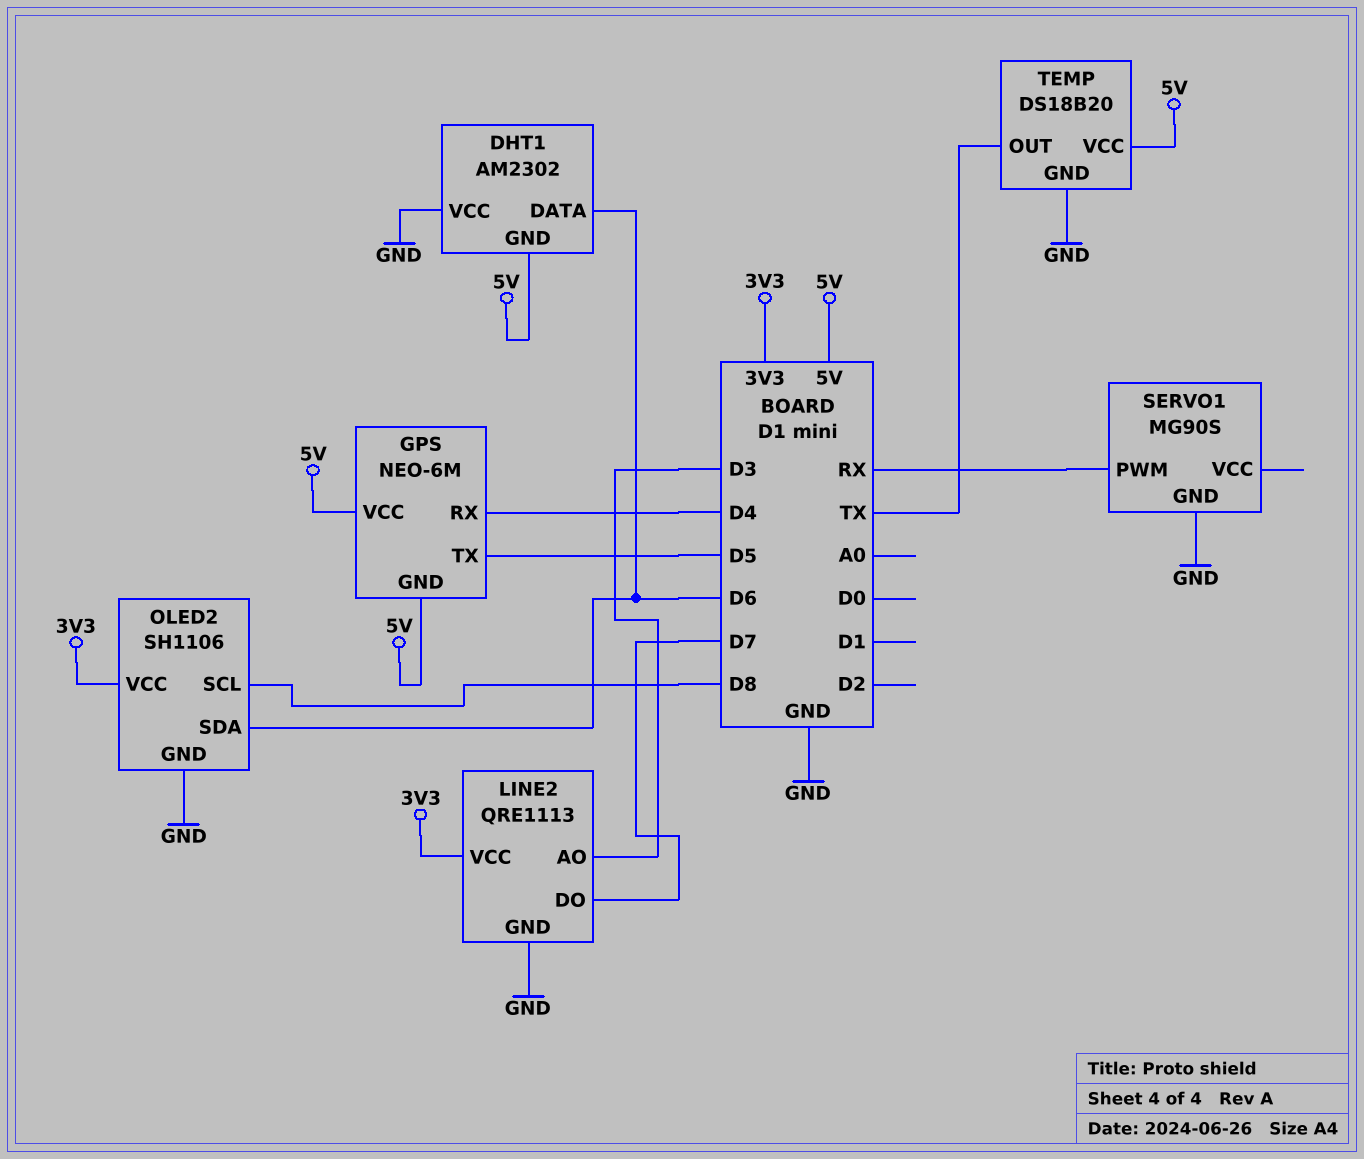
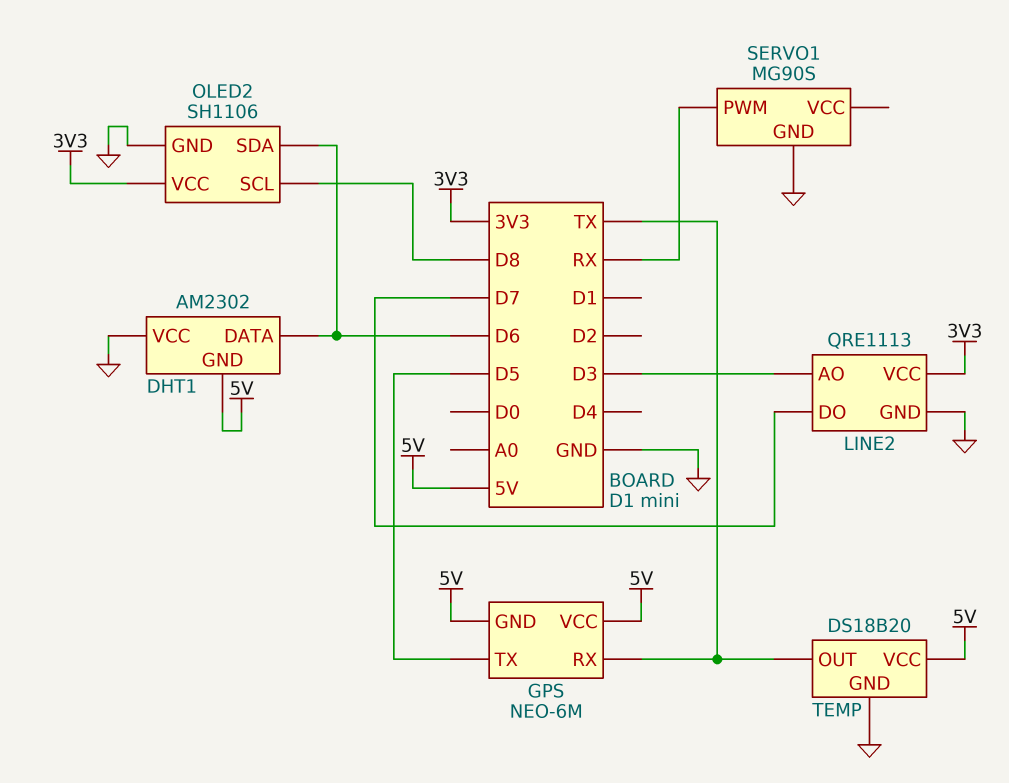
GPS pin RX: D4 -> TX

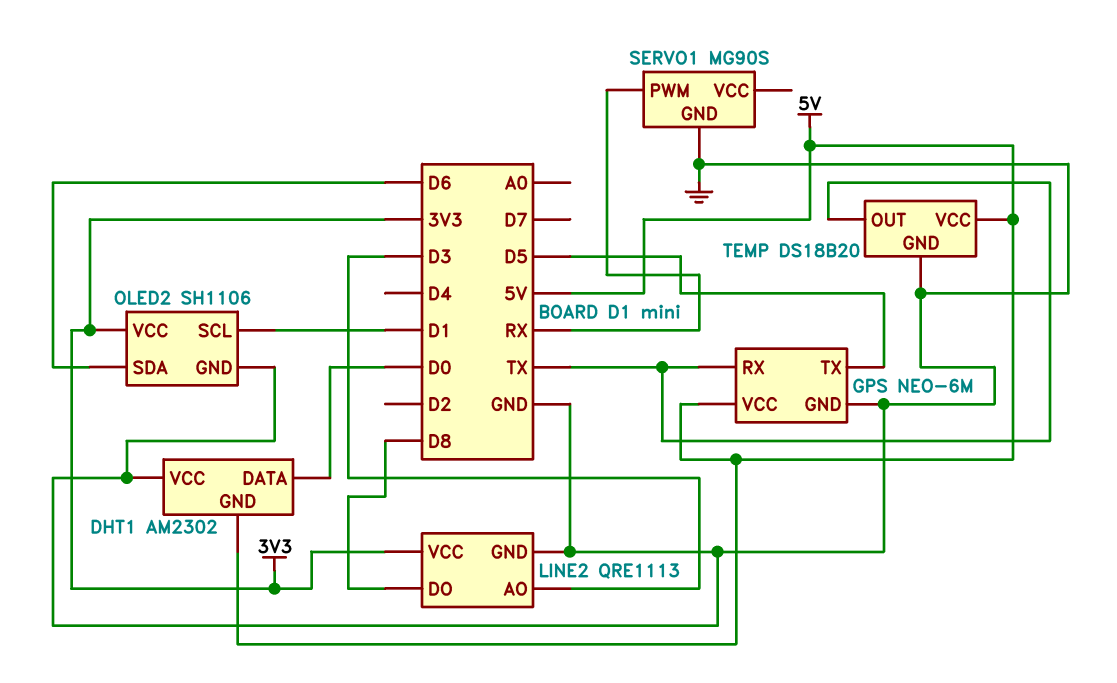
DHT1 pin DATA: D6 -> D0
GPS pin GND: 5V -> GND
LINE2 pin DO: D7 -> D8
OLED2 pin SCL: D8 -> D1

